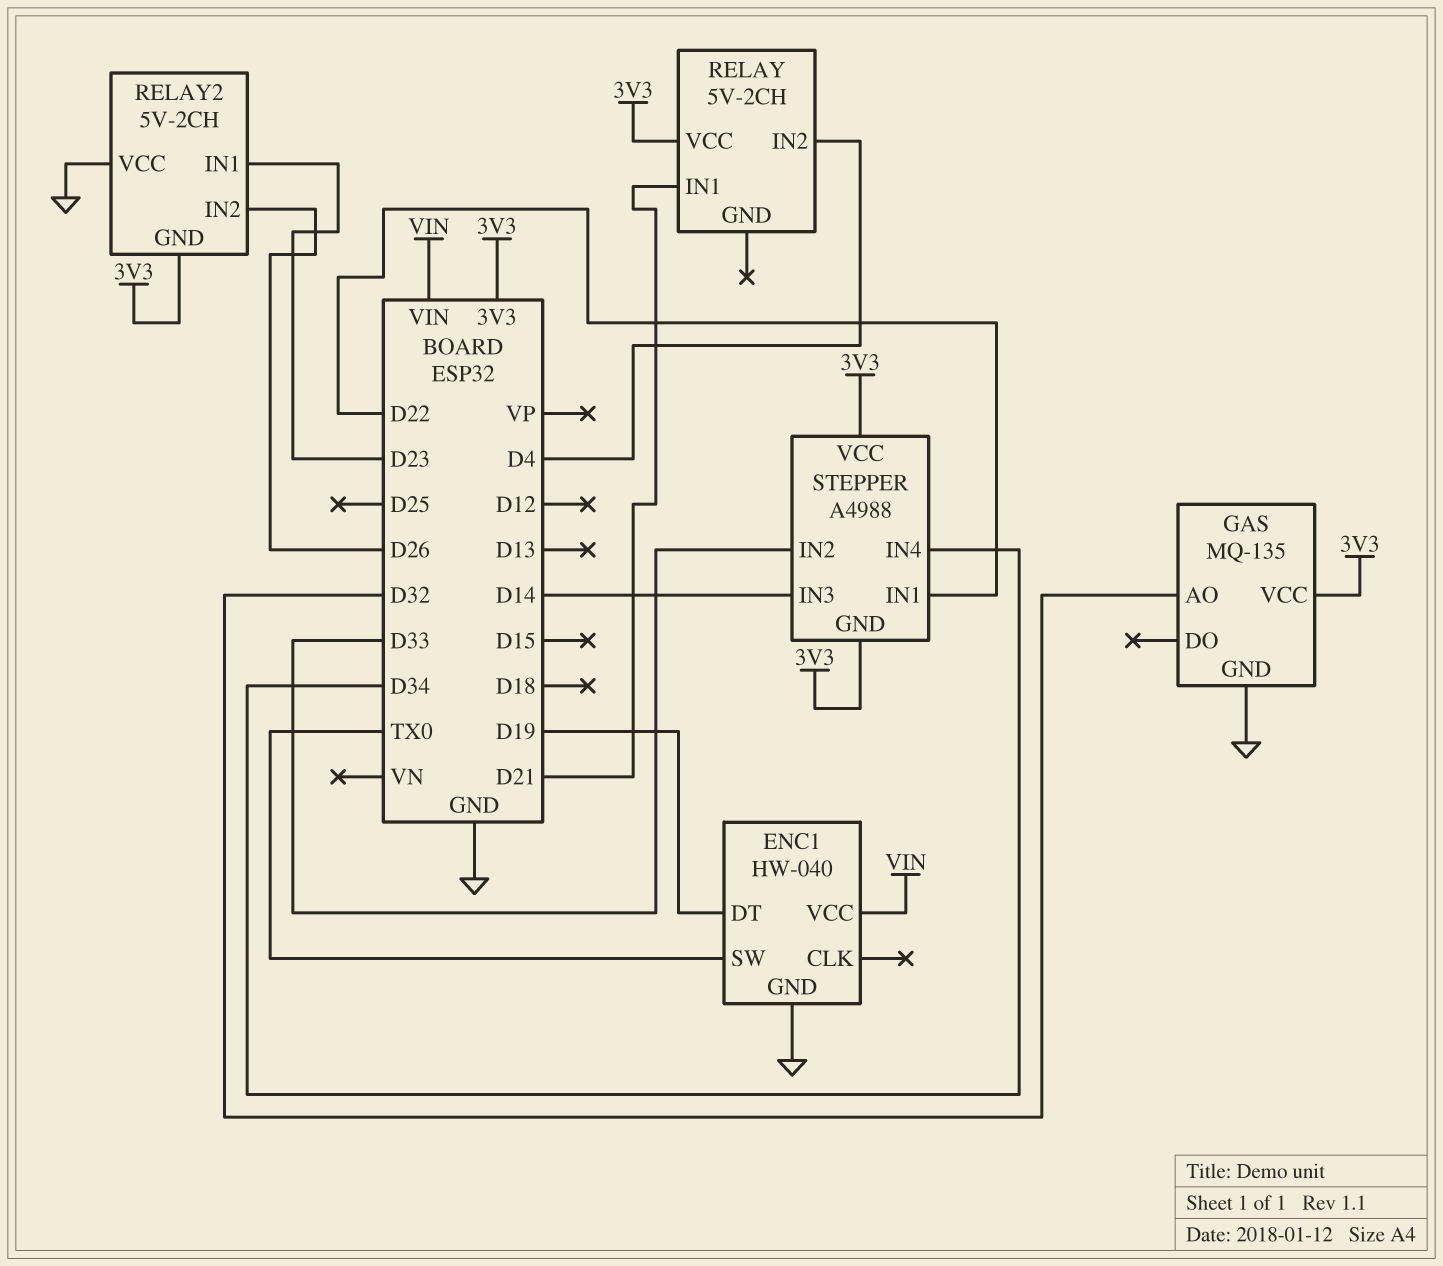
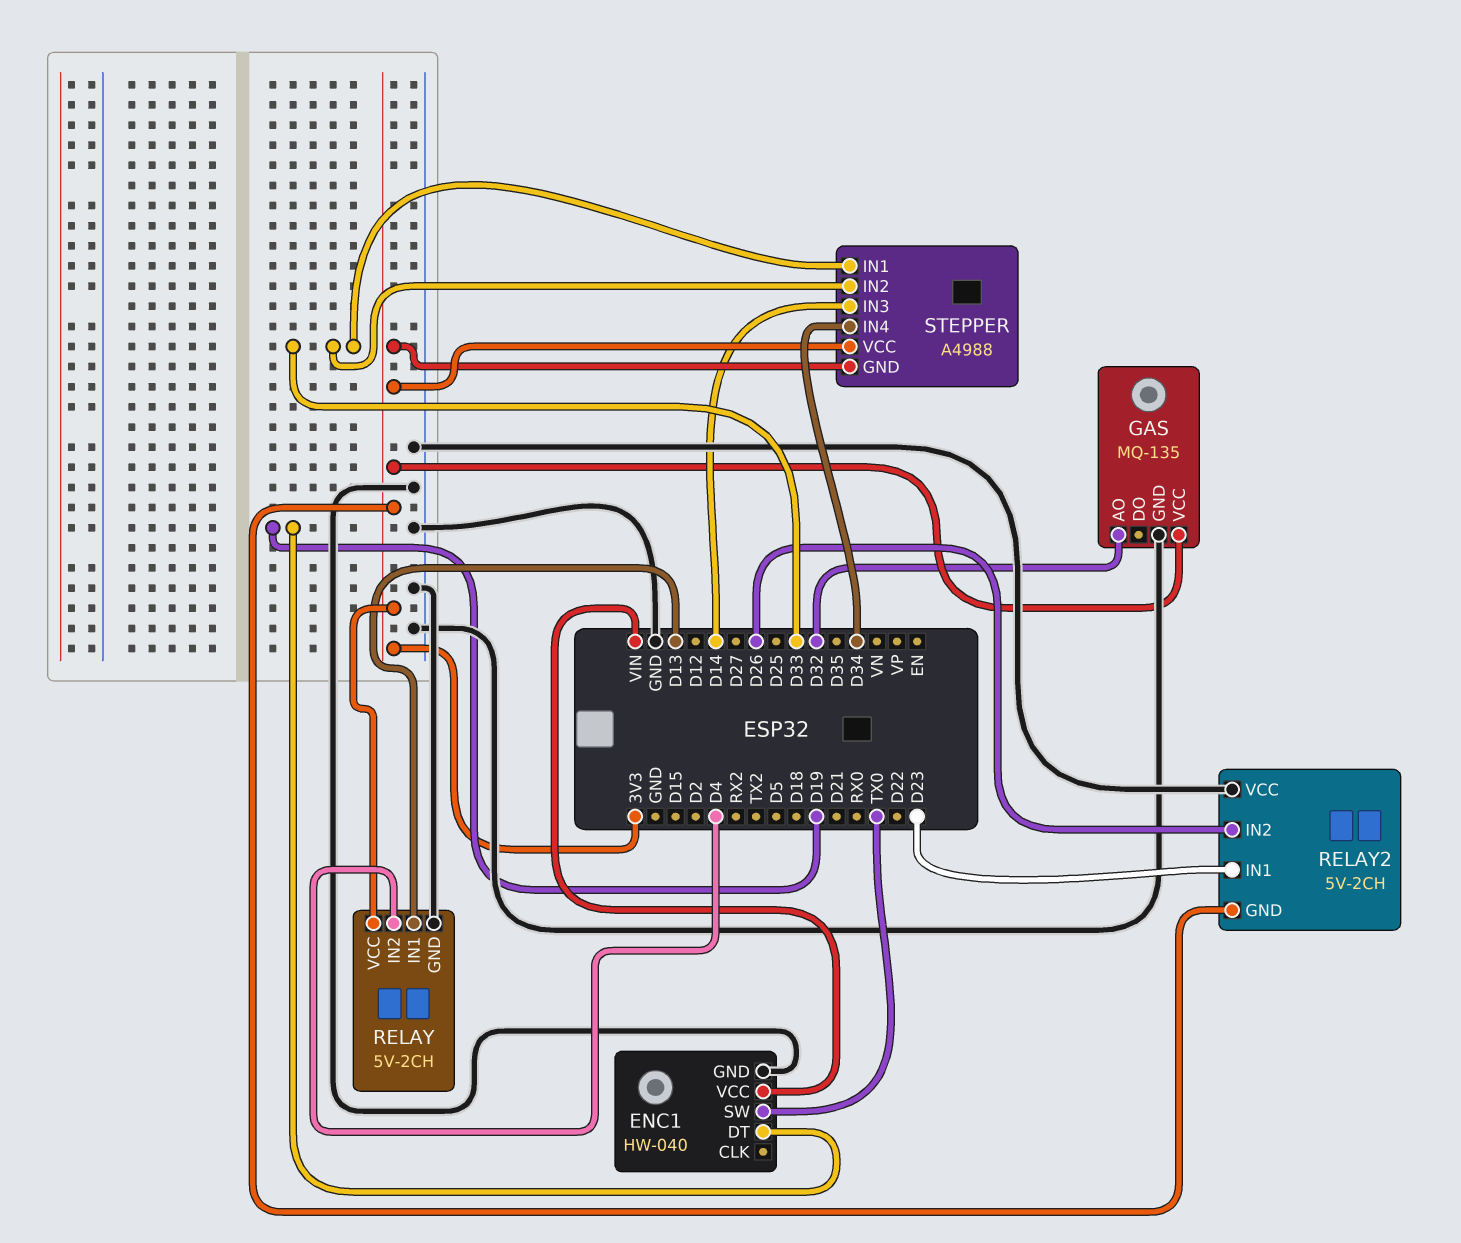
RELAY pin GND: none -> GND
RELAY pin IN1: D21 -> D13
STEPPER pin IN1: D22 -> D33

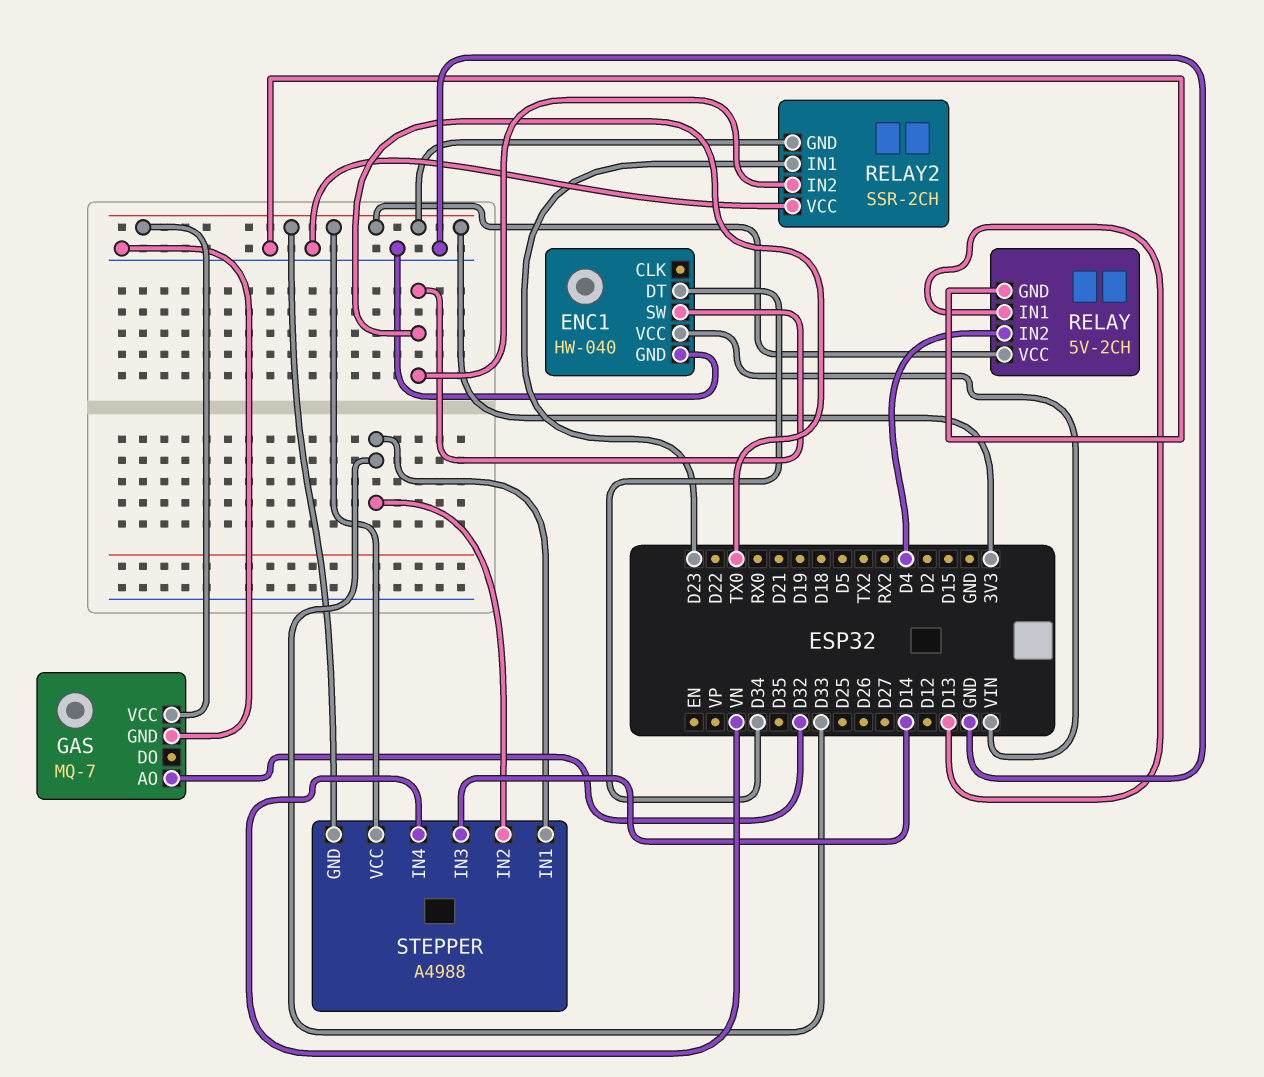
ENC1 pin DT: D19 -> D34
GAS: MQ-135 -> MQ-7
RELAY2: 5V-2CH -> SSR-2CH
RELAY2 pin IN2: D26 -> TX0
STEPPER pin IN4: D34 -> VN

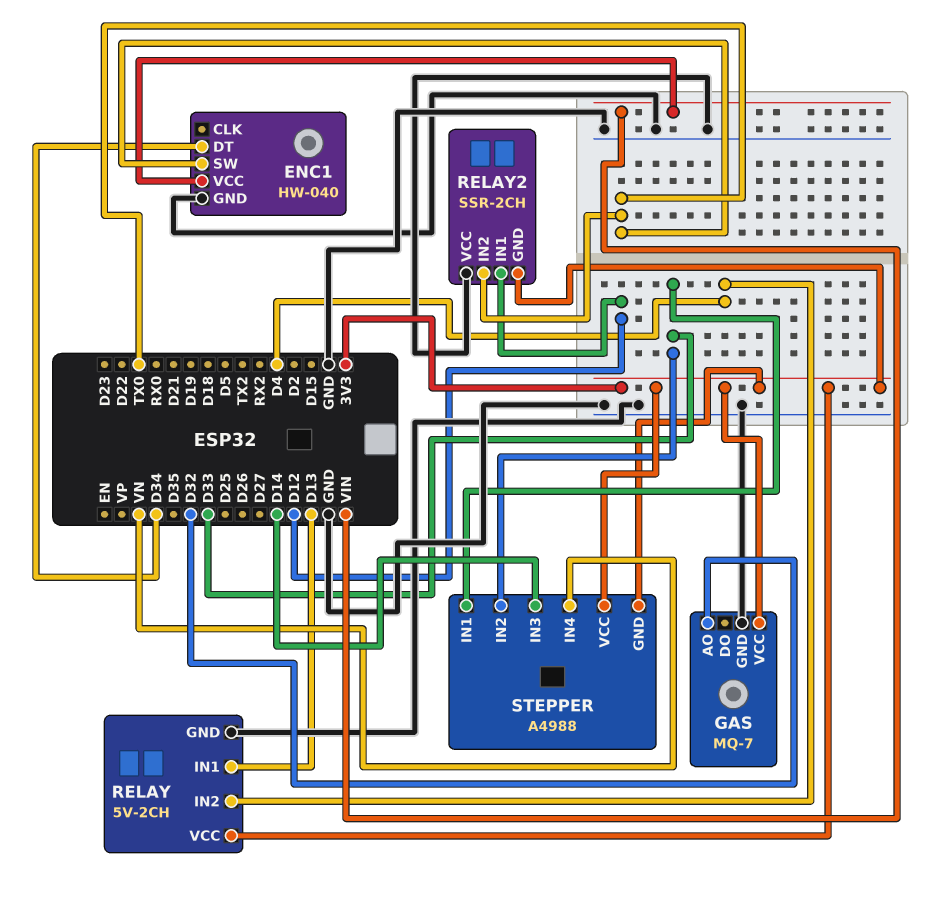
RELAY2 pin IN1: D23 -> D12

